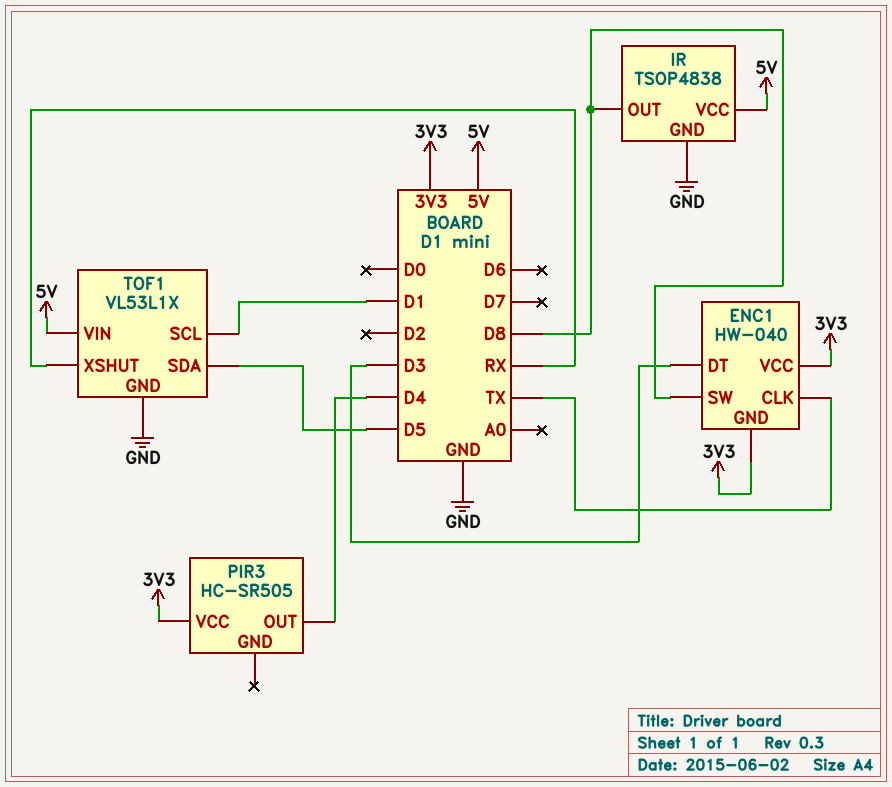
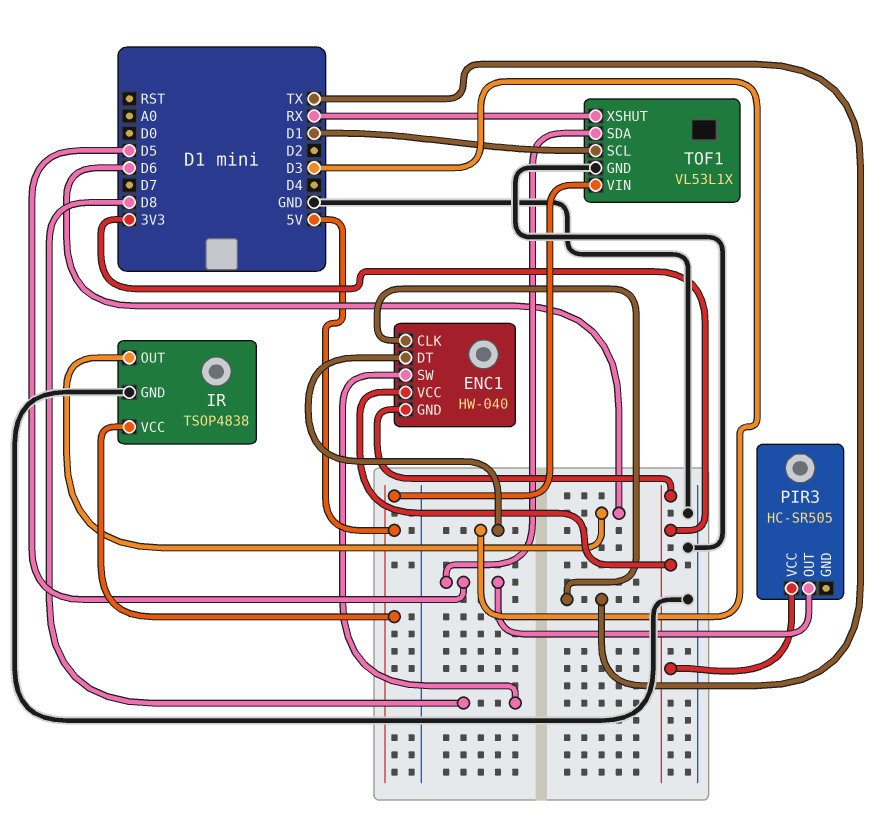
IR pin OUT: D8 -> D6
PIR3 pin OUT: D4 -> D5

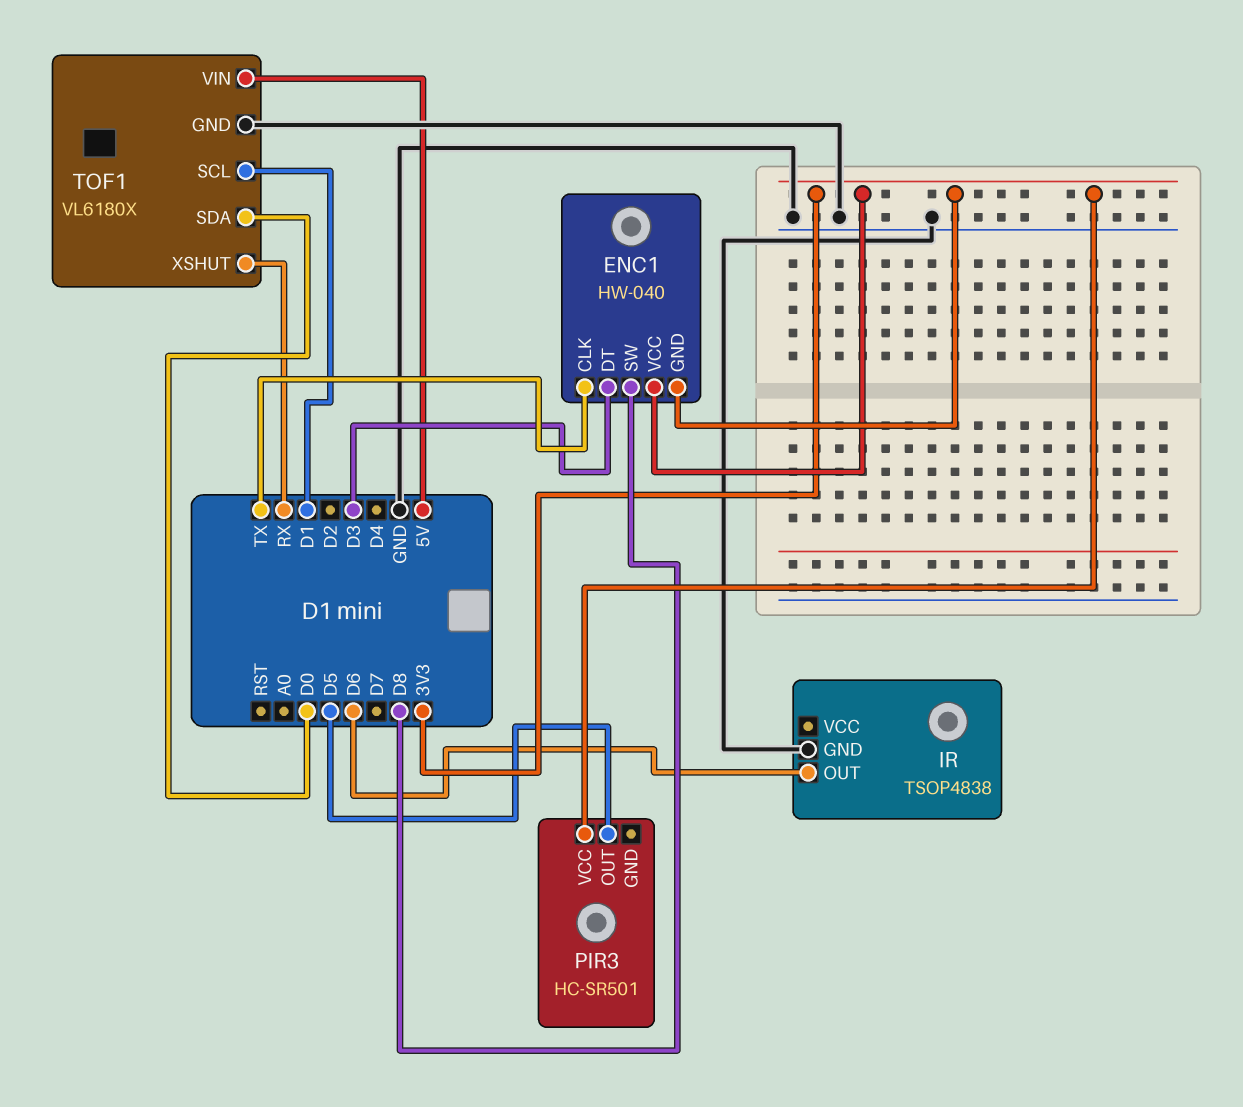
IR pin VCC: 5V -> none
PIR3: HC-SR505 -> HC-SR501
TOF1: VL53L1X -> VL6180X
TOF1 pin SDA: D5 -> D0

